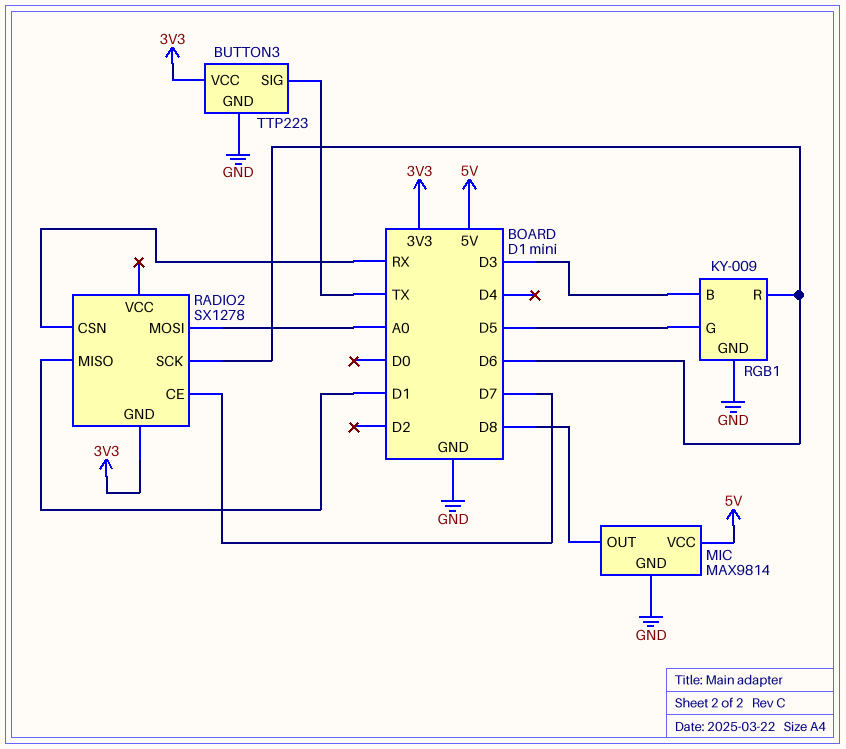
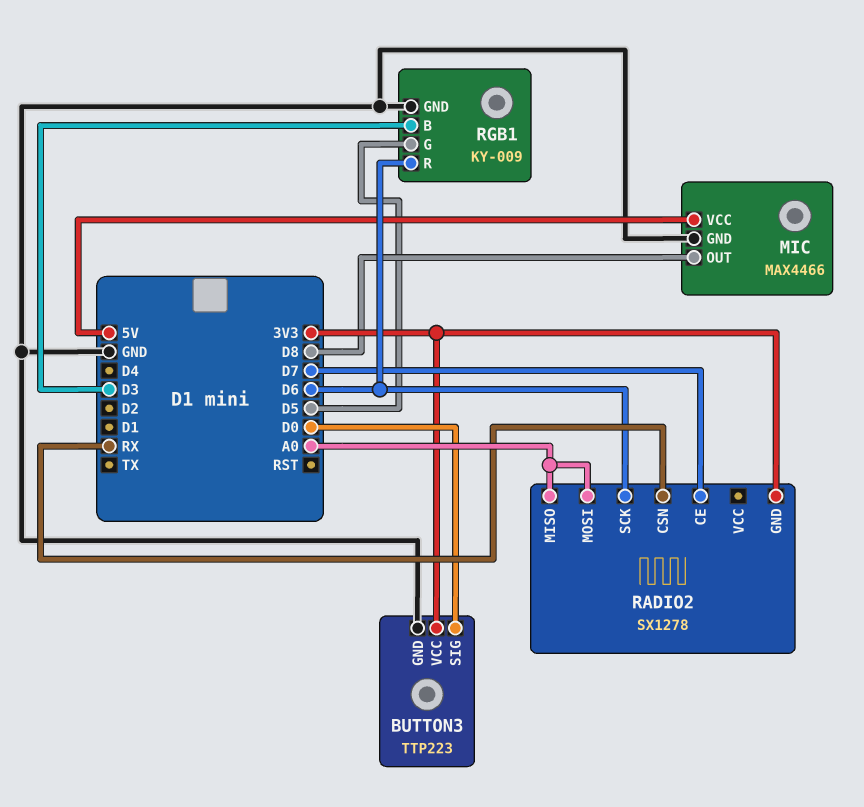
BUTTON3 pin SIG: TX -> D0
MIC: MAX9814 -> MAX4466
RADIO2 pin MISO: D1 -> A0

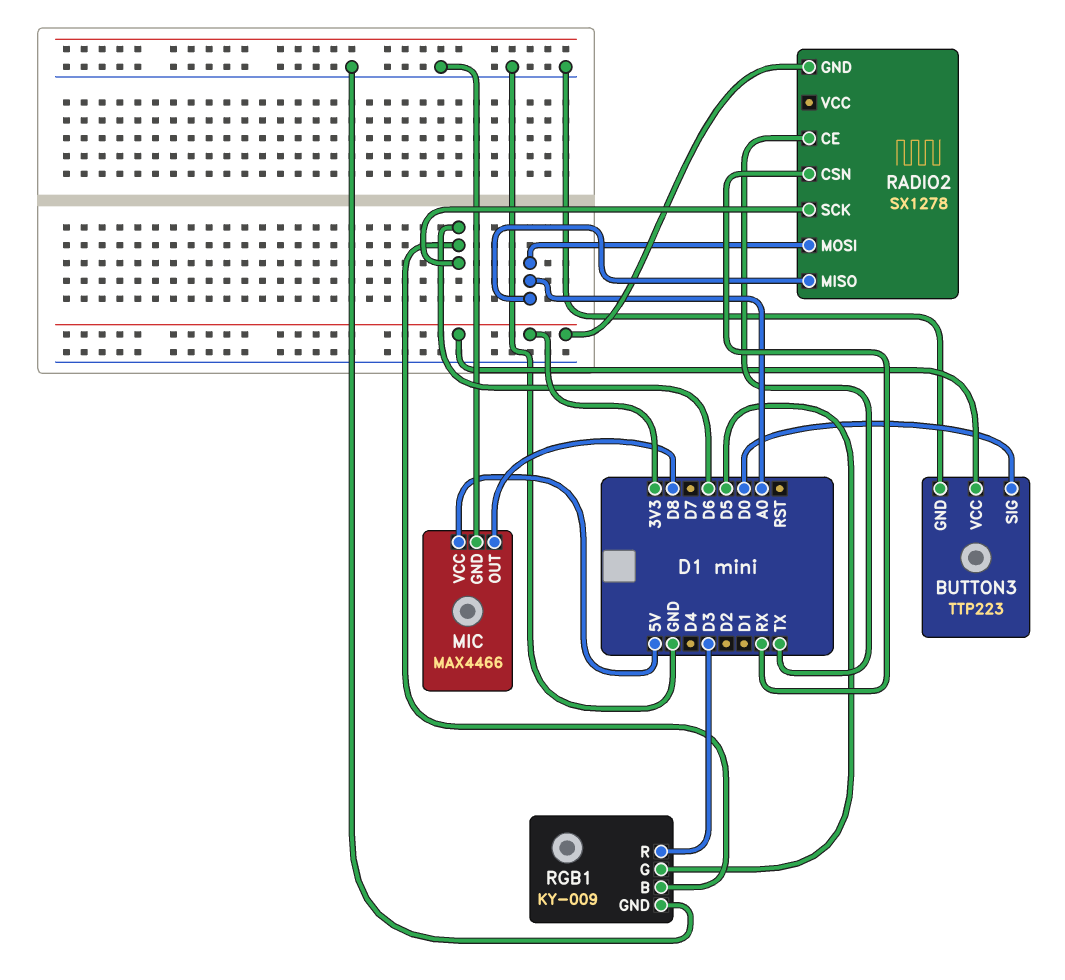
RADIO2 pin CE: D7 -> TX
RGB1 pin B: D3 -> D6
RGB1 pin R: D6 -> D3

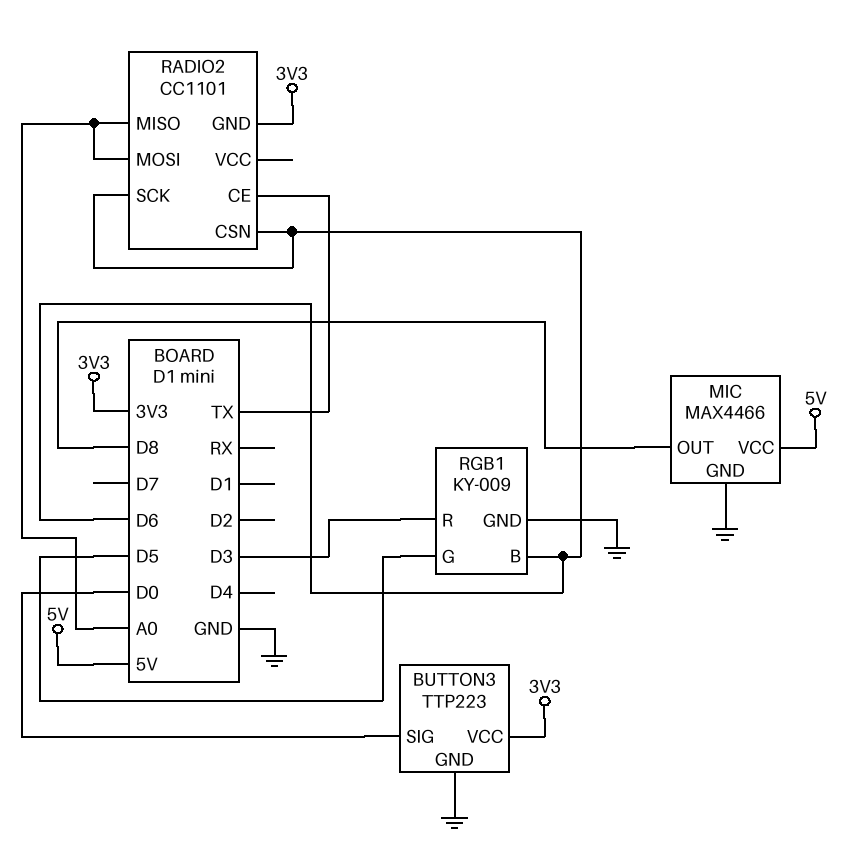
RADIO2: SX1278 -> CC1101
RADIO2 pin CSN: RX -> D6

